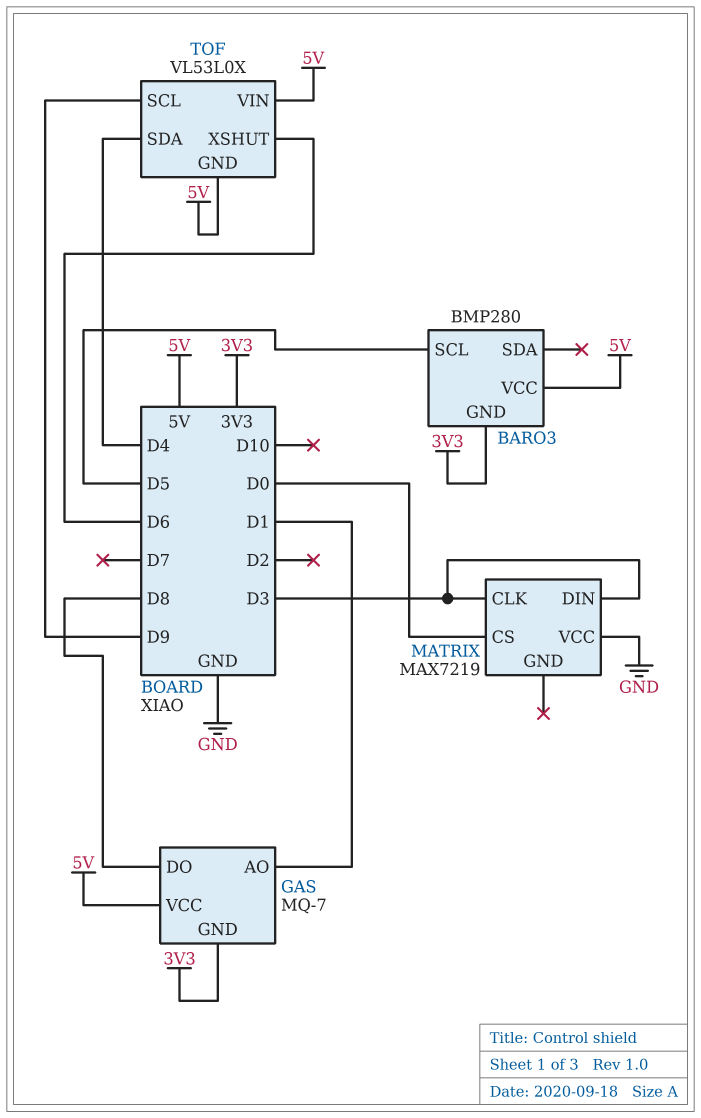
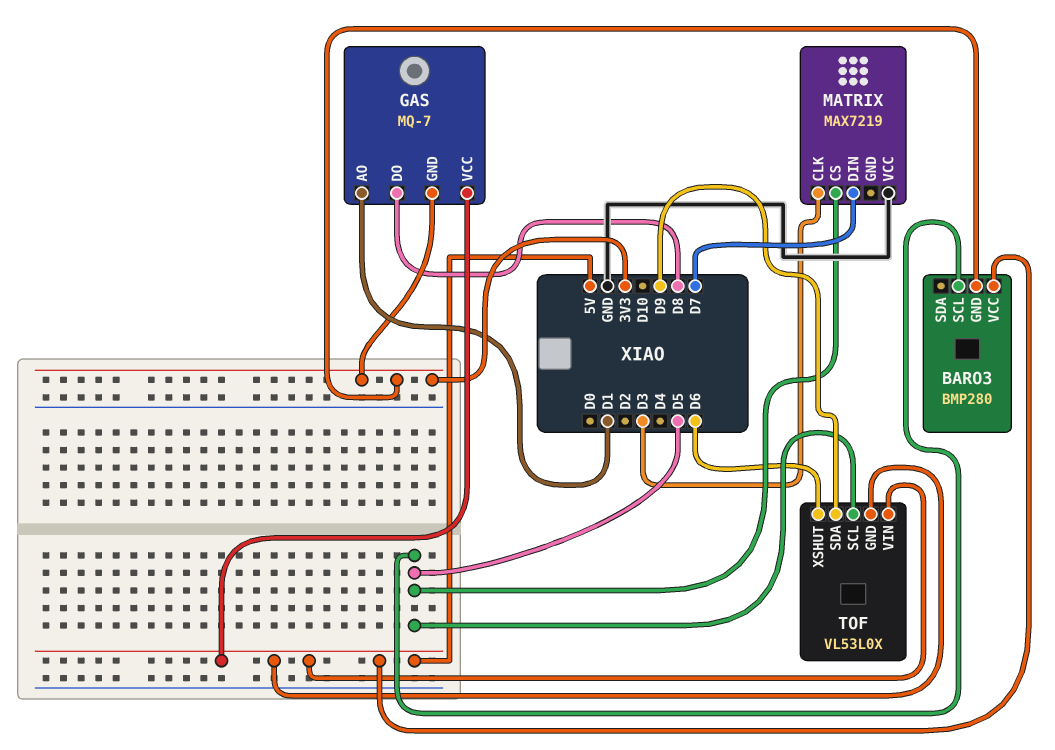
MATRIX pin CS: D0 -> D5
MATRIX pin DIN: D3 -> D7
TOF pin SCL: D9 -> D5
TOF pin SDA: D4 -> D9

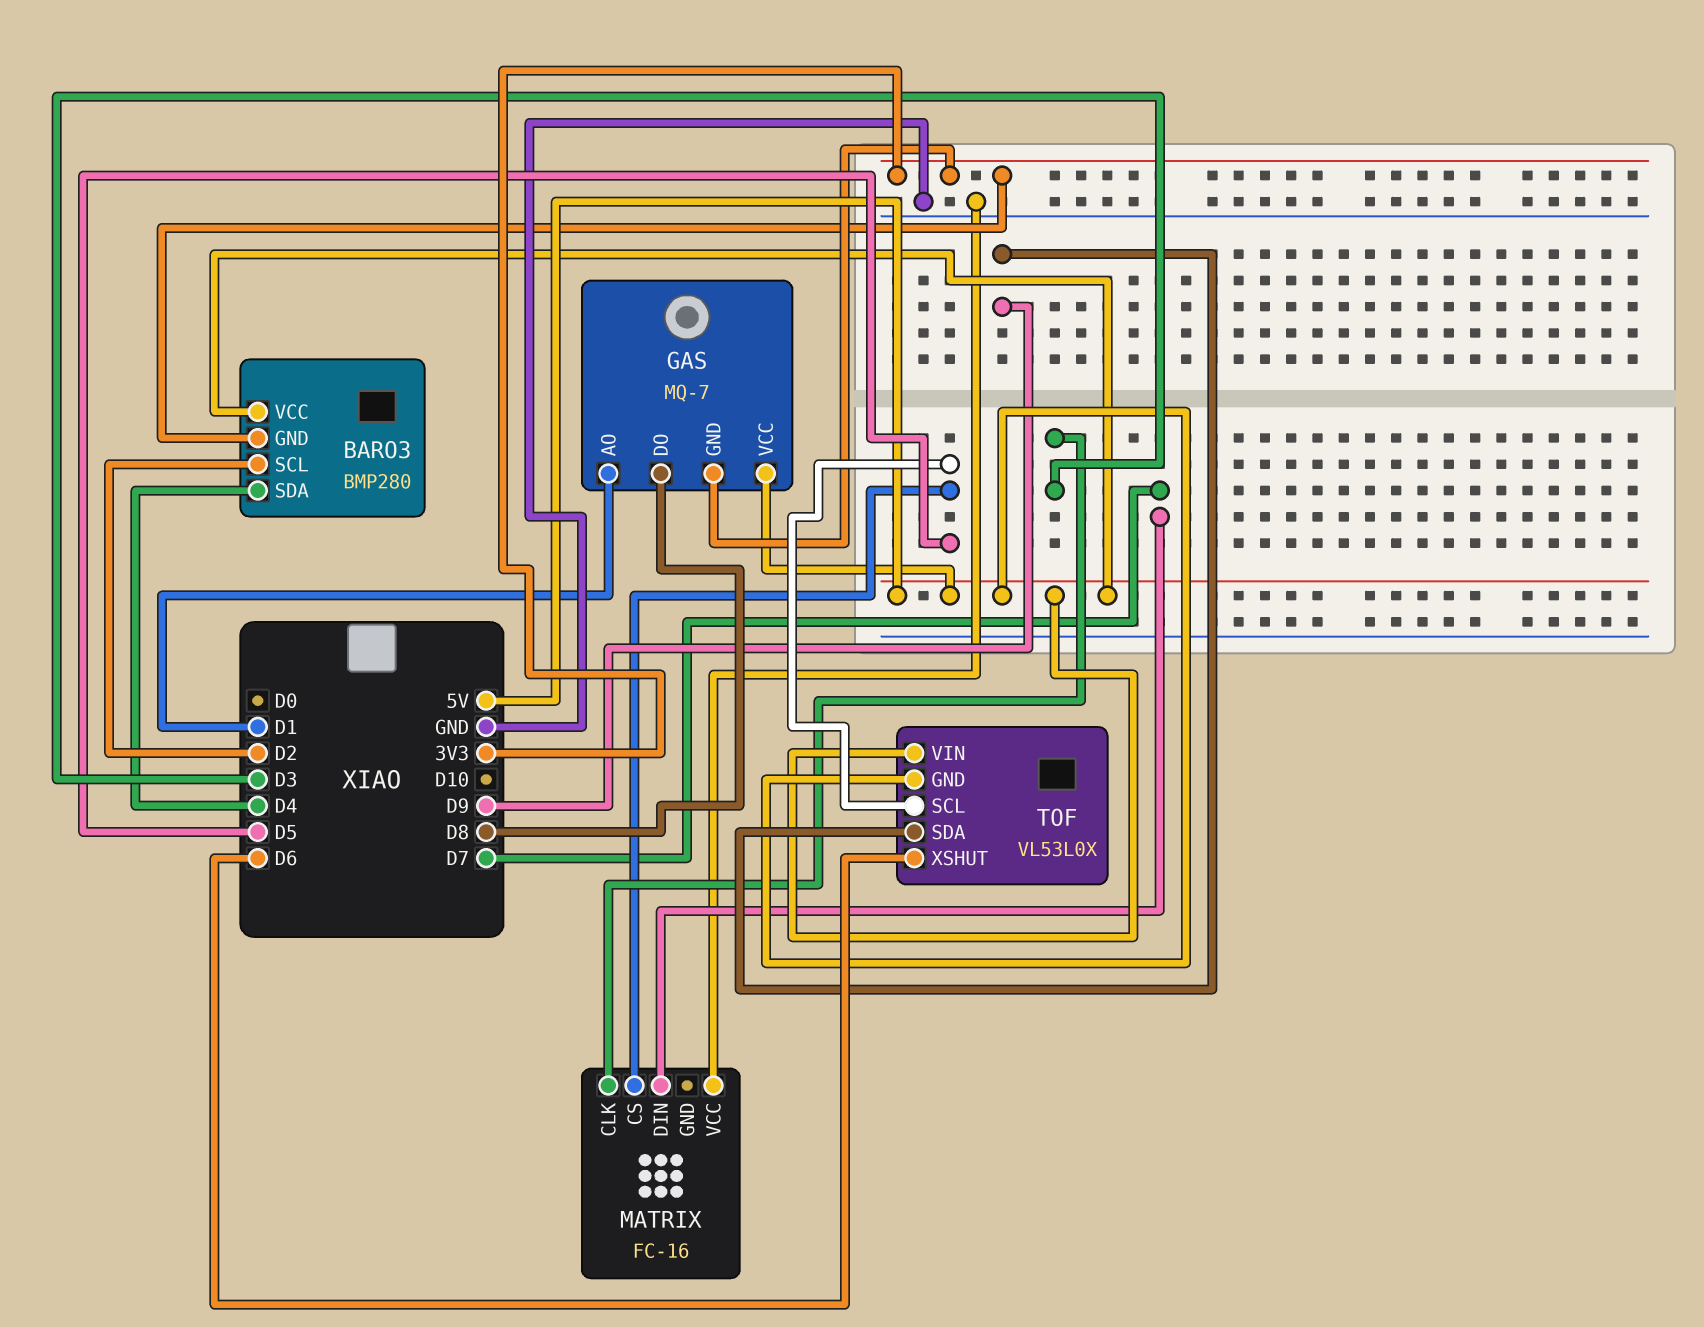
BARO3 pin SCL: D5 -> D2
BARO3 pin SDA: none -> D4
MATRIX: MAX7219 -> FC-16

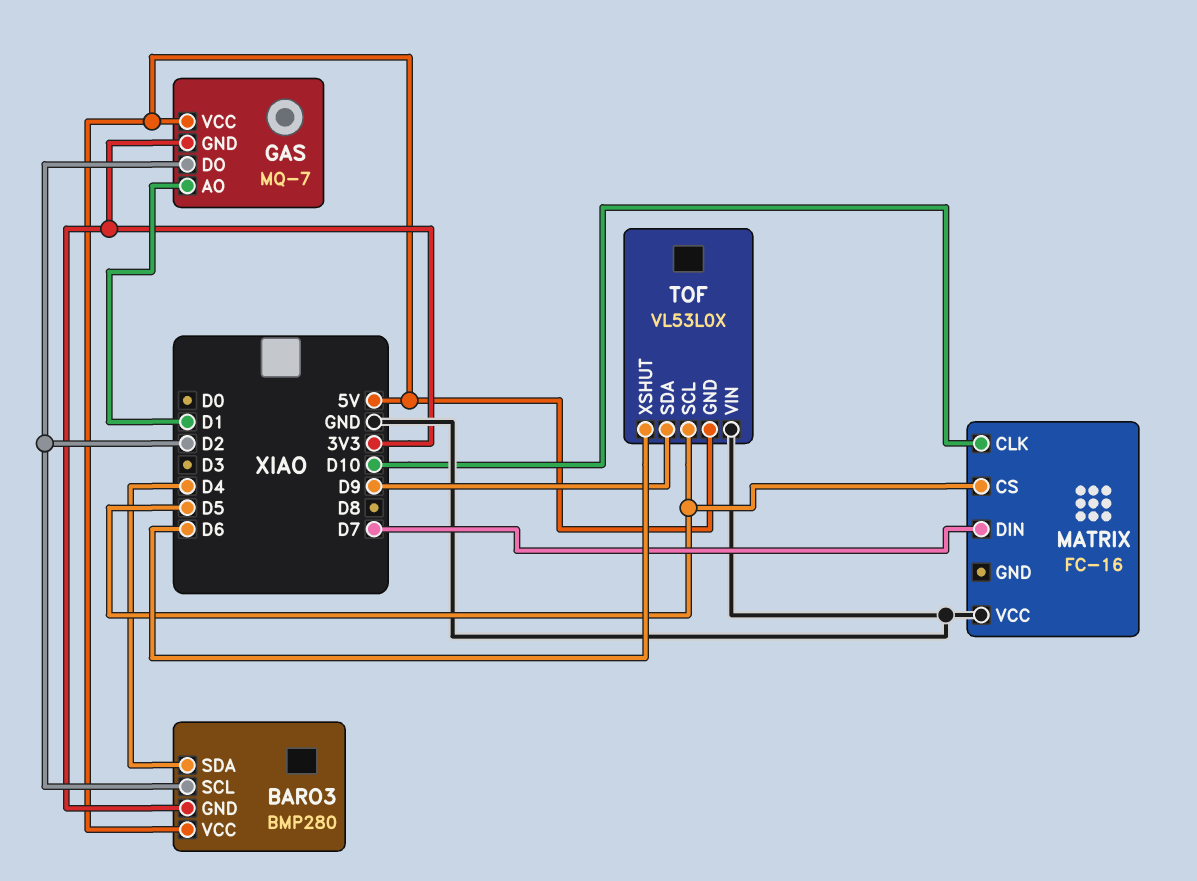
GAS pin DO: D8 -> D2
MATRIX pin CLK: D3 -> D10
TOF pin VIN: 5V -> GND

